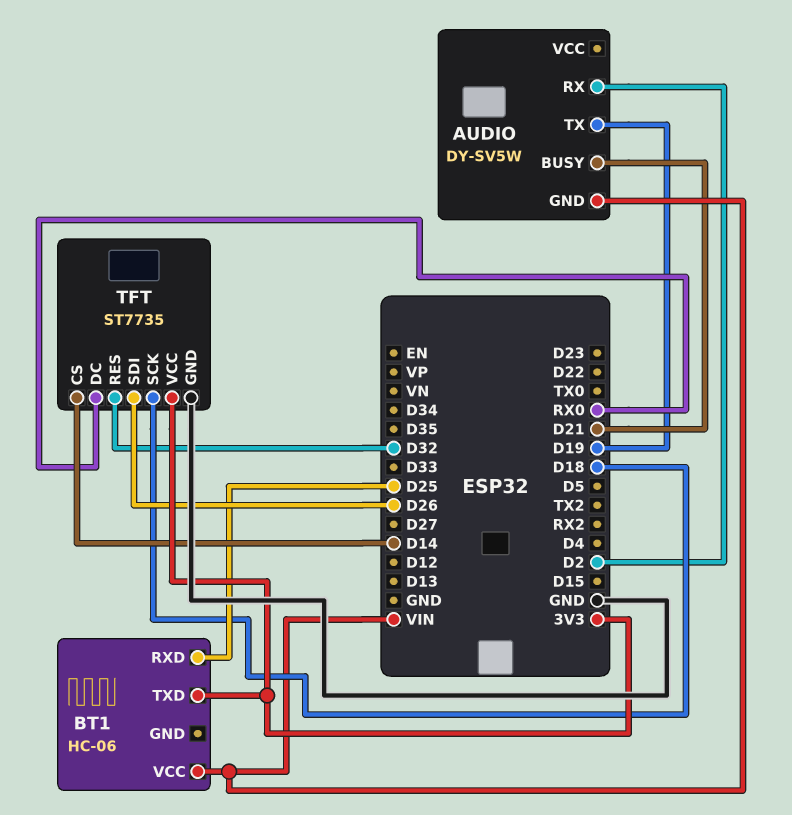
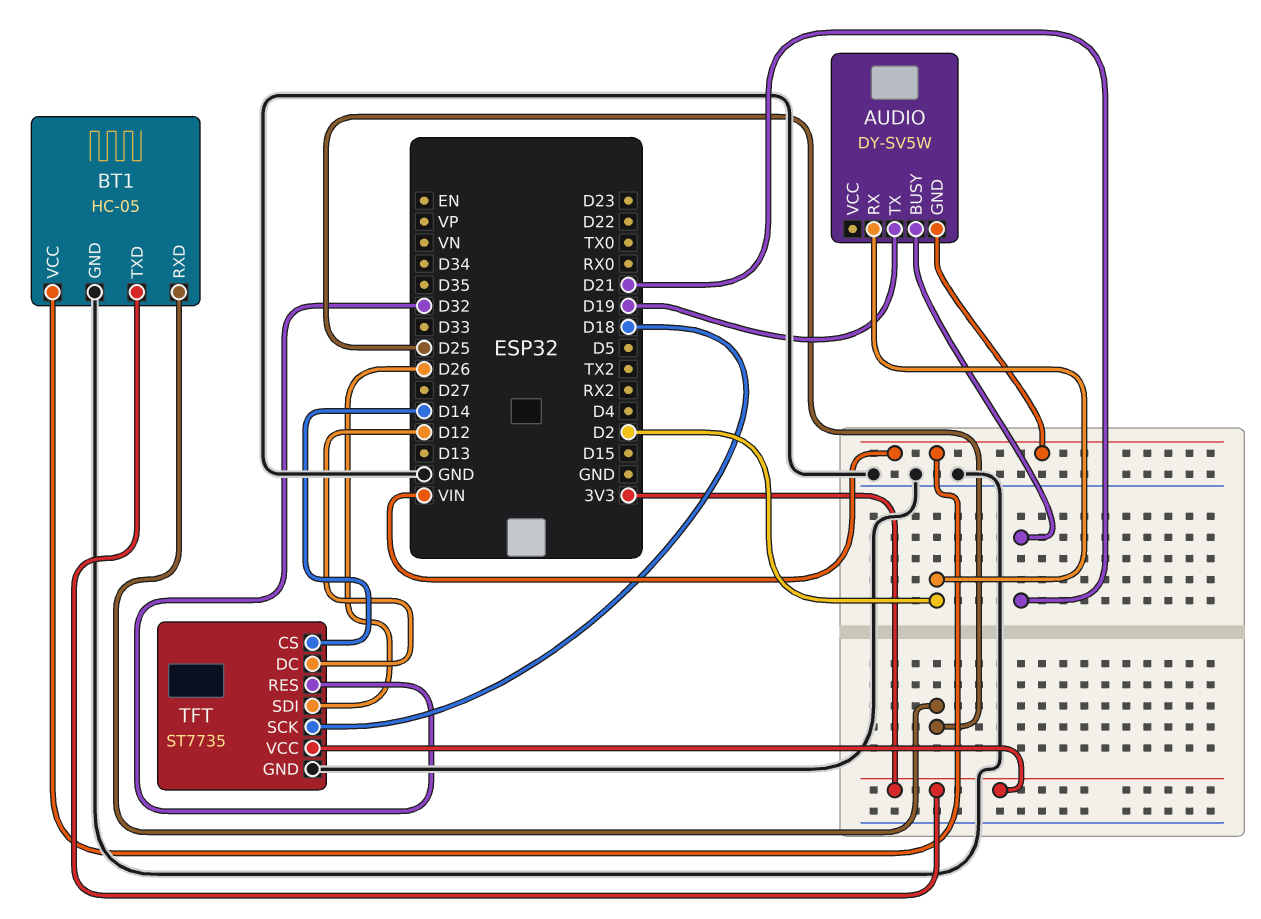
BT1: HC-06 -> HC-05
BT1 pin GND: none -> GND
TFT pin DC: RX0 -> D12

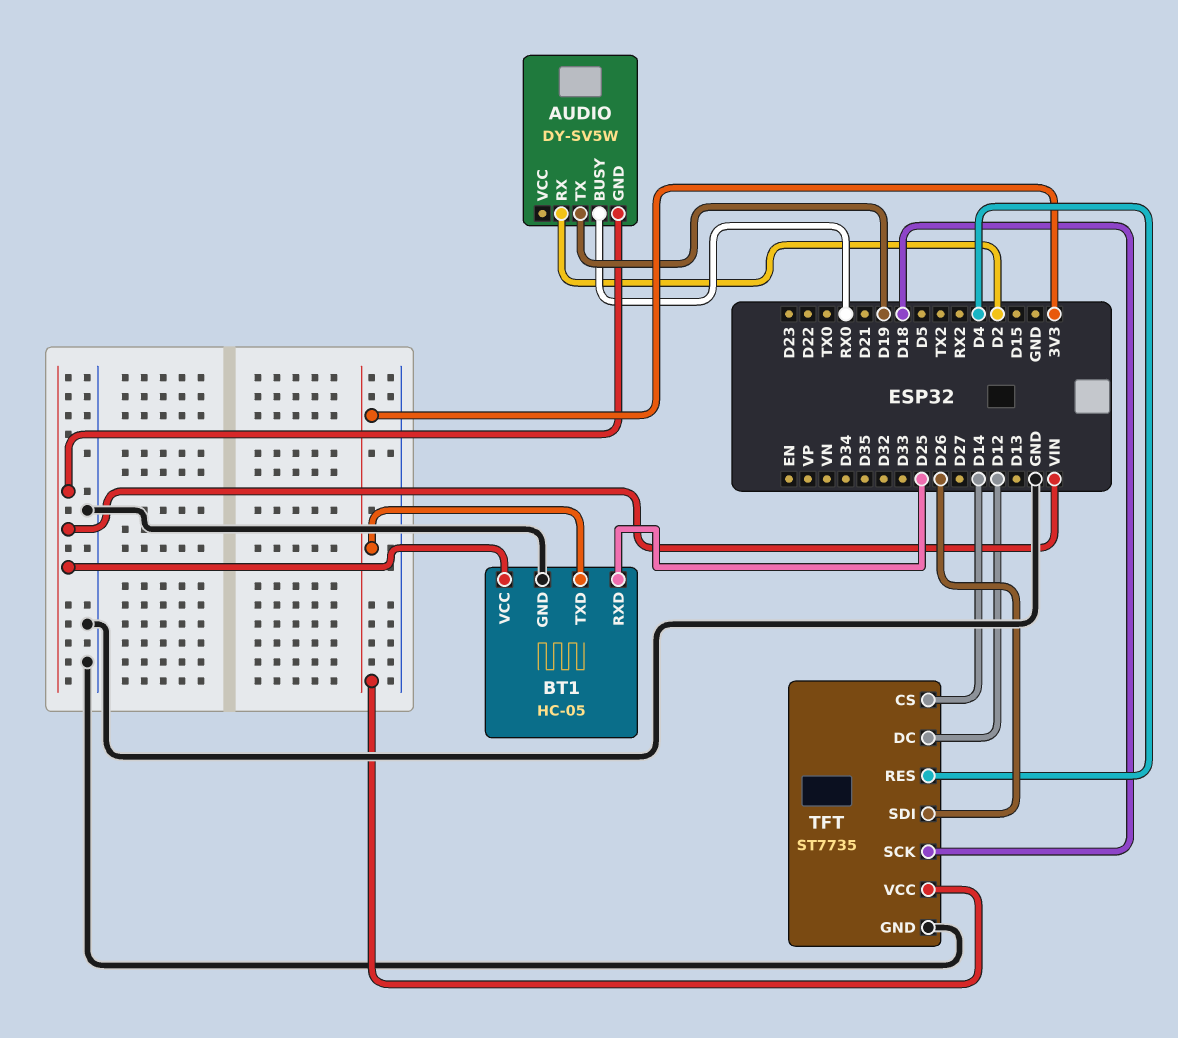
AUDIO pin BUSY: D21 -> RX0
TFT pin RES: D32 -> D4

